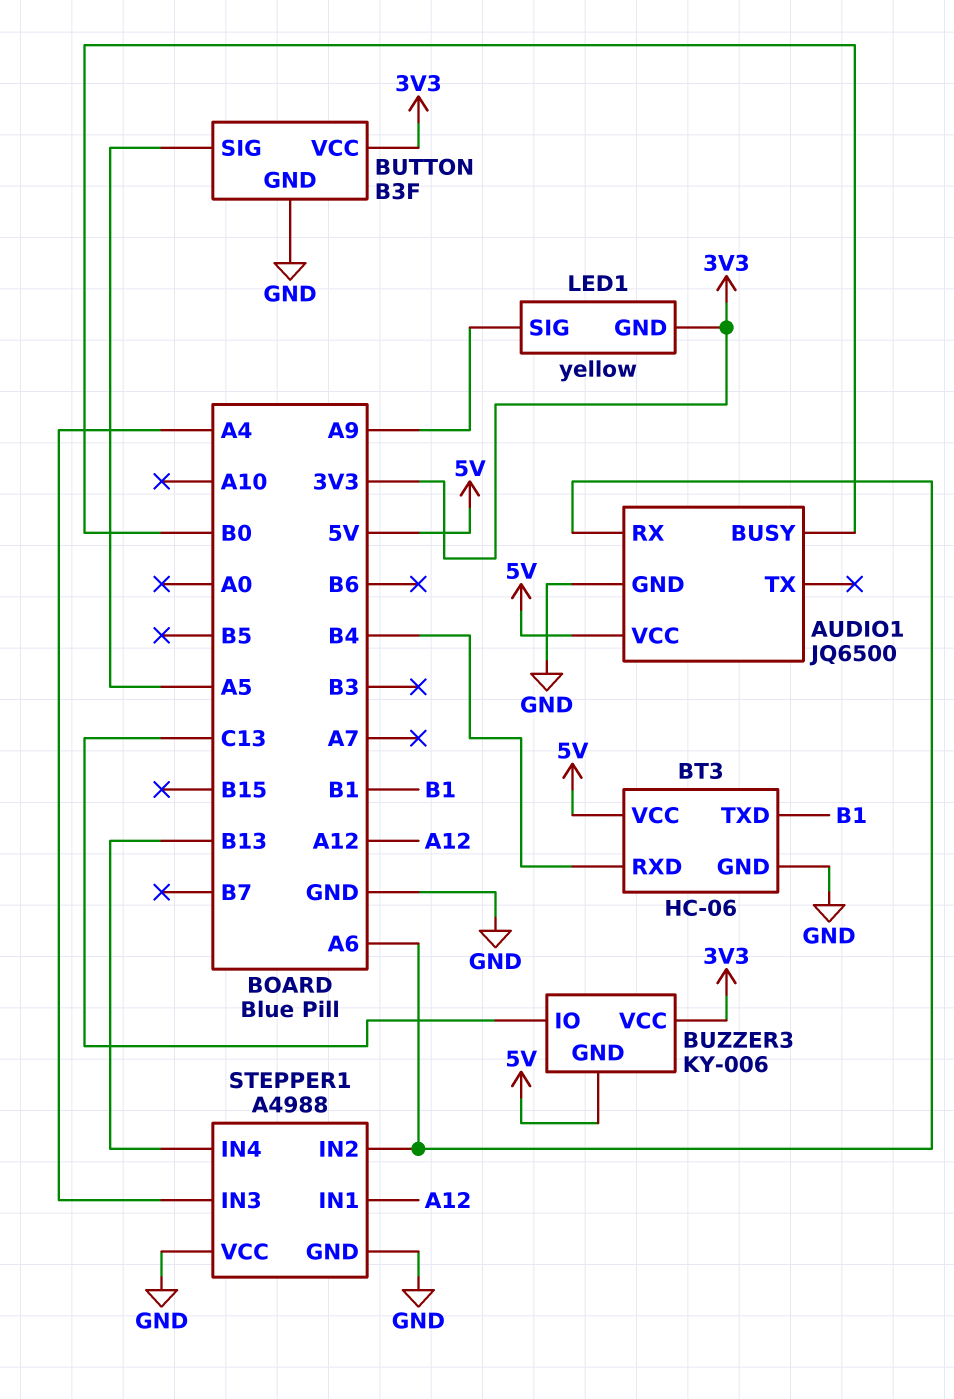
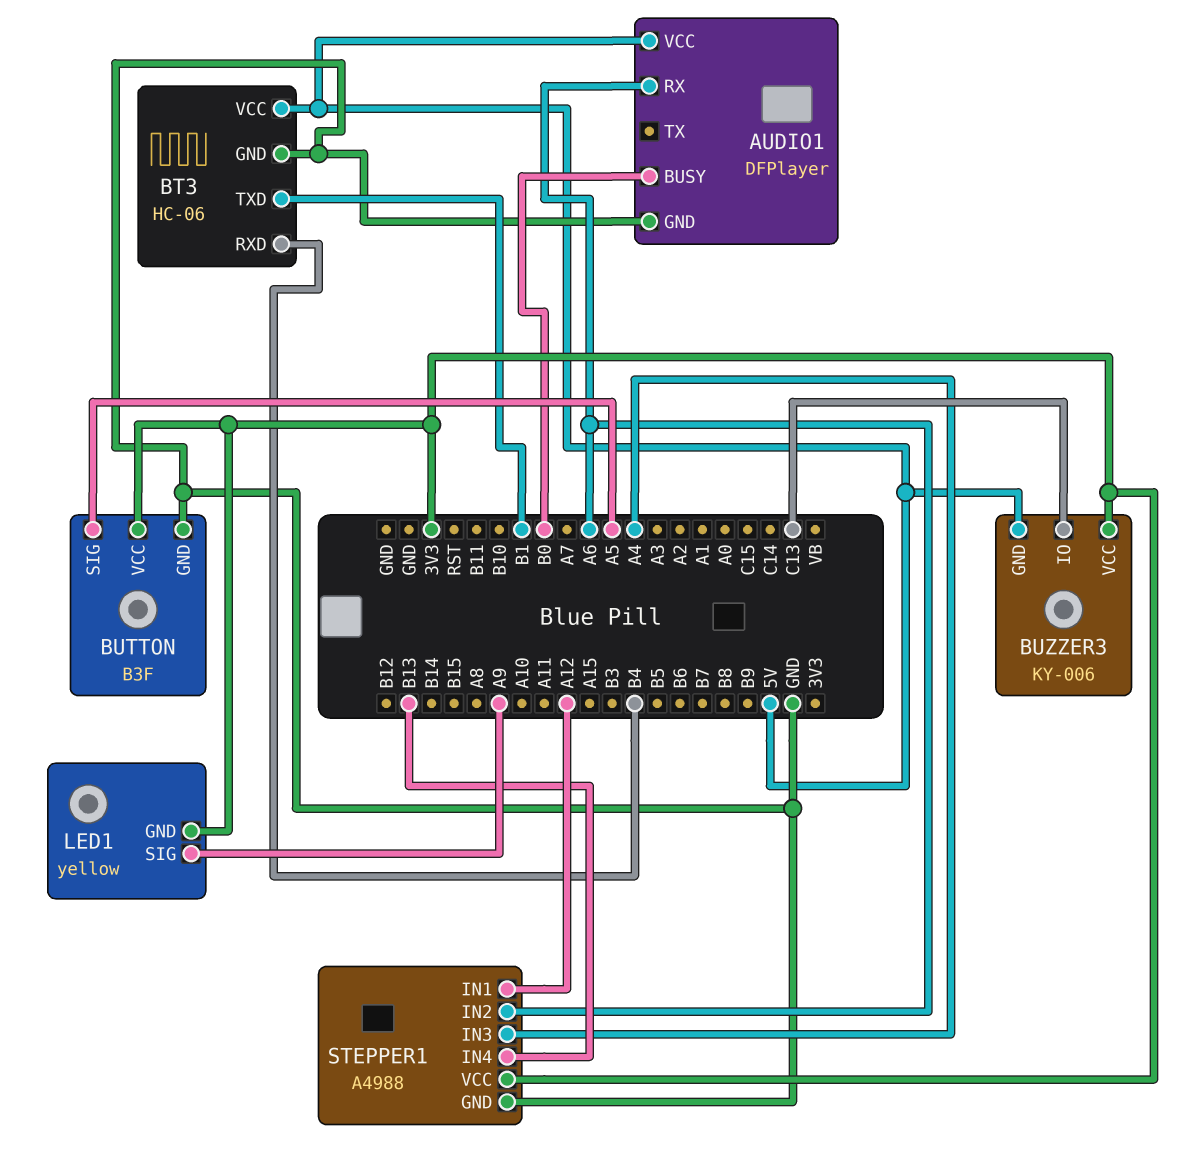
AUDIO1: JQ6500 -> DFPlayer
STEPPER1 pin VCC: GND -> 3V3

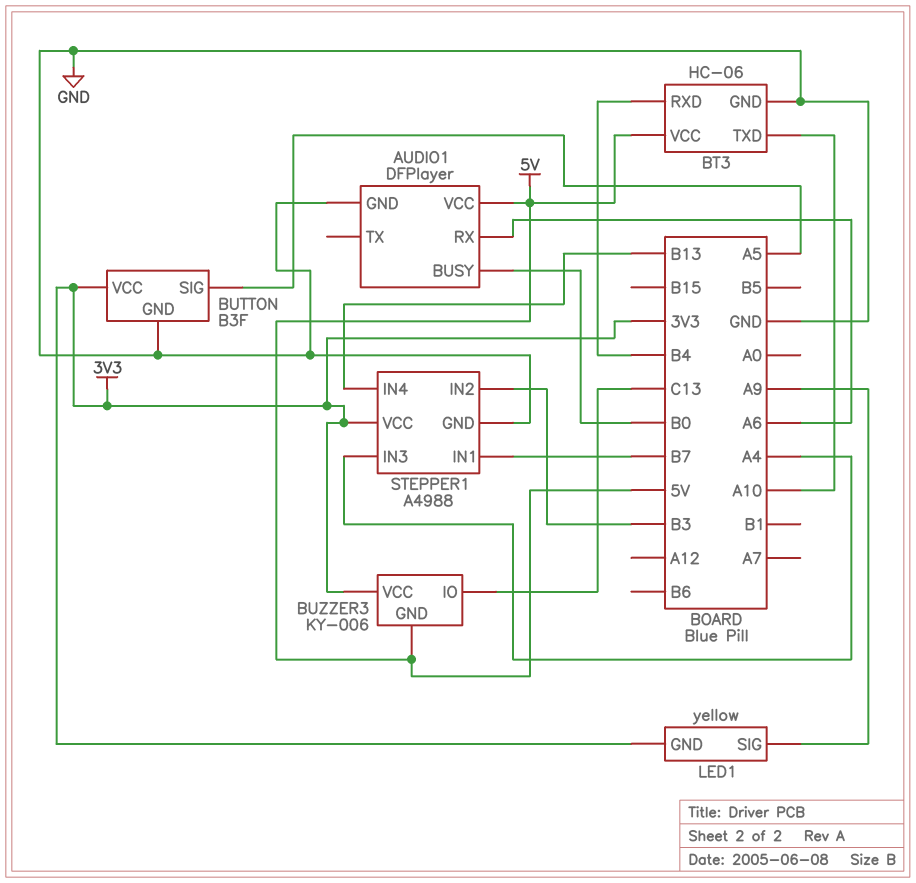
BT3 pin TXD: B1 -> A10
STEPPER1 pin IN1: A12 -> B7
STEPPER1 pin IN2: A6 -> B3

